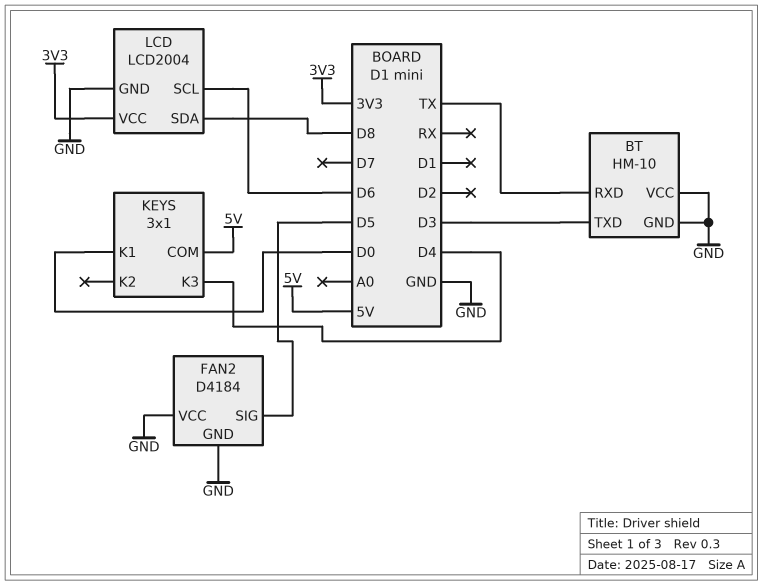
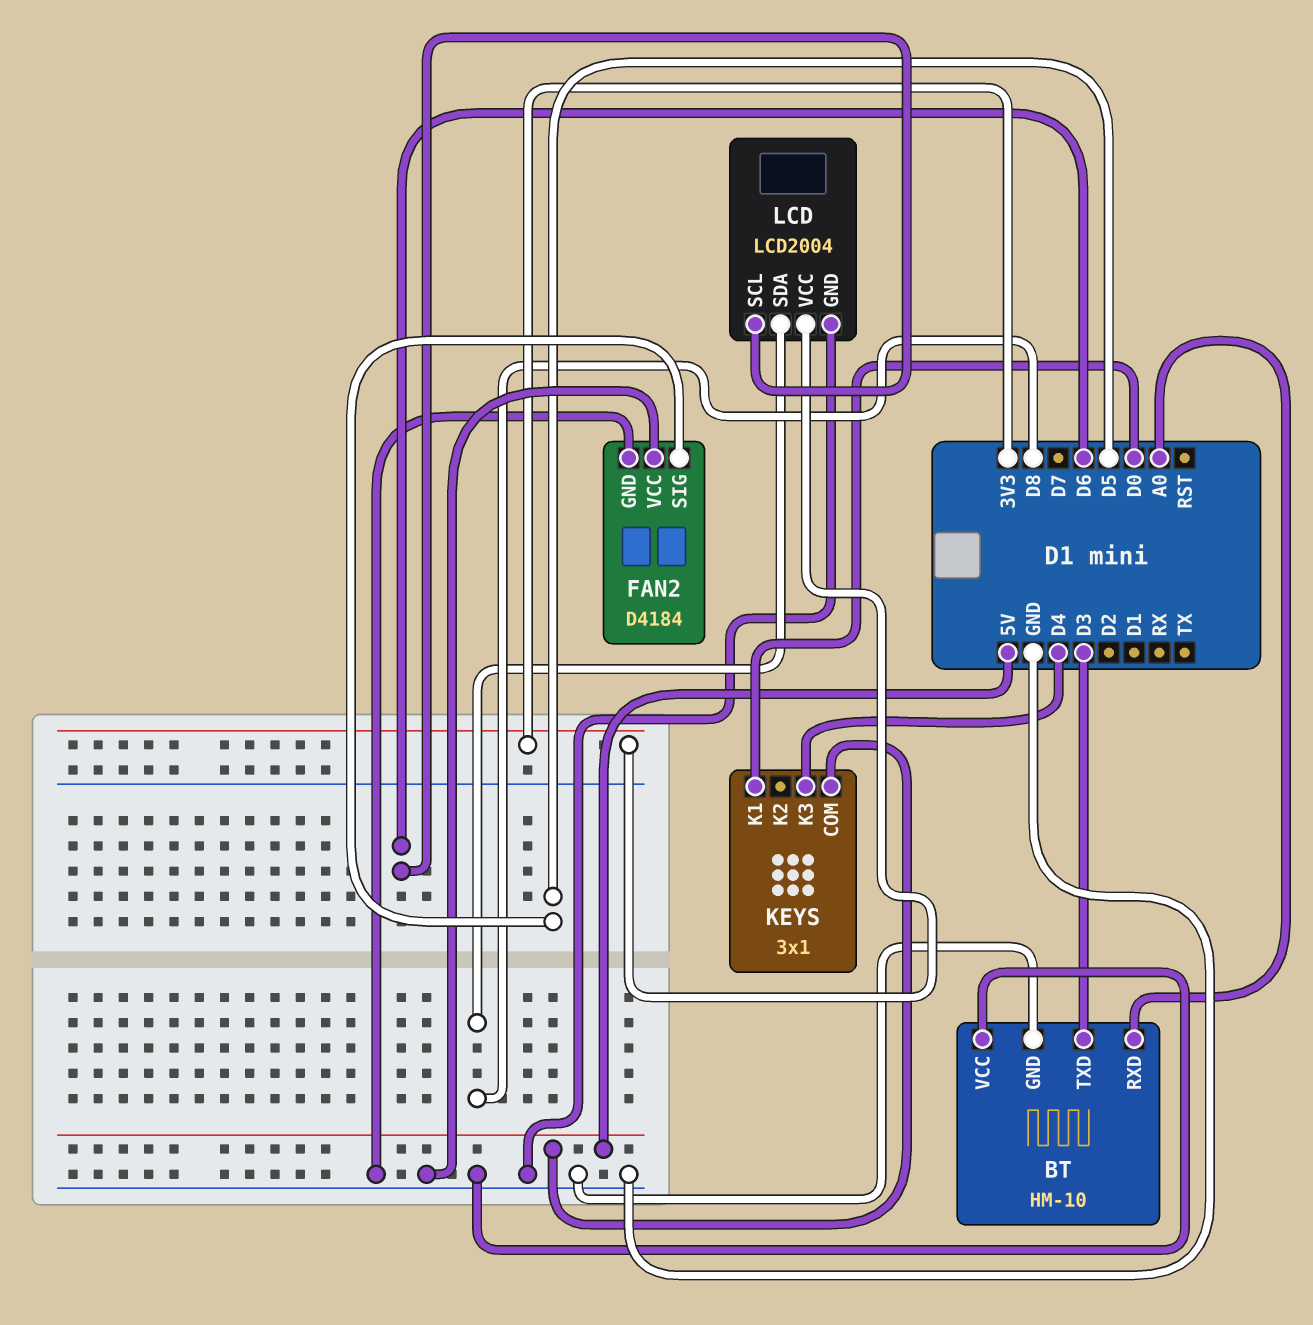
BT pin RXD: TX -> A0

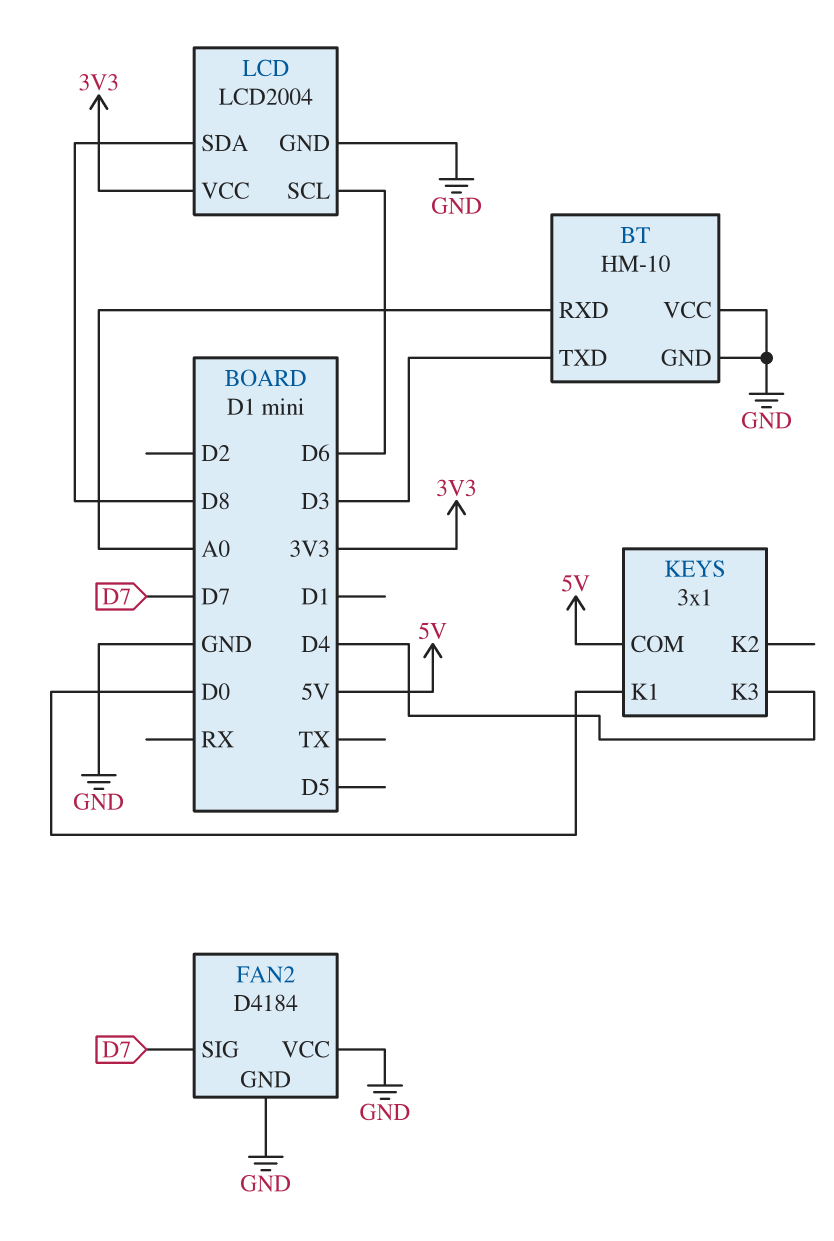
FAN2 pin SIG: D5 -> D7

